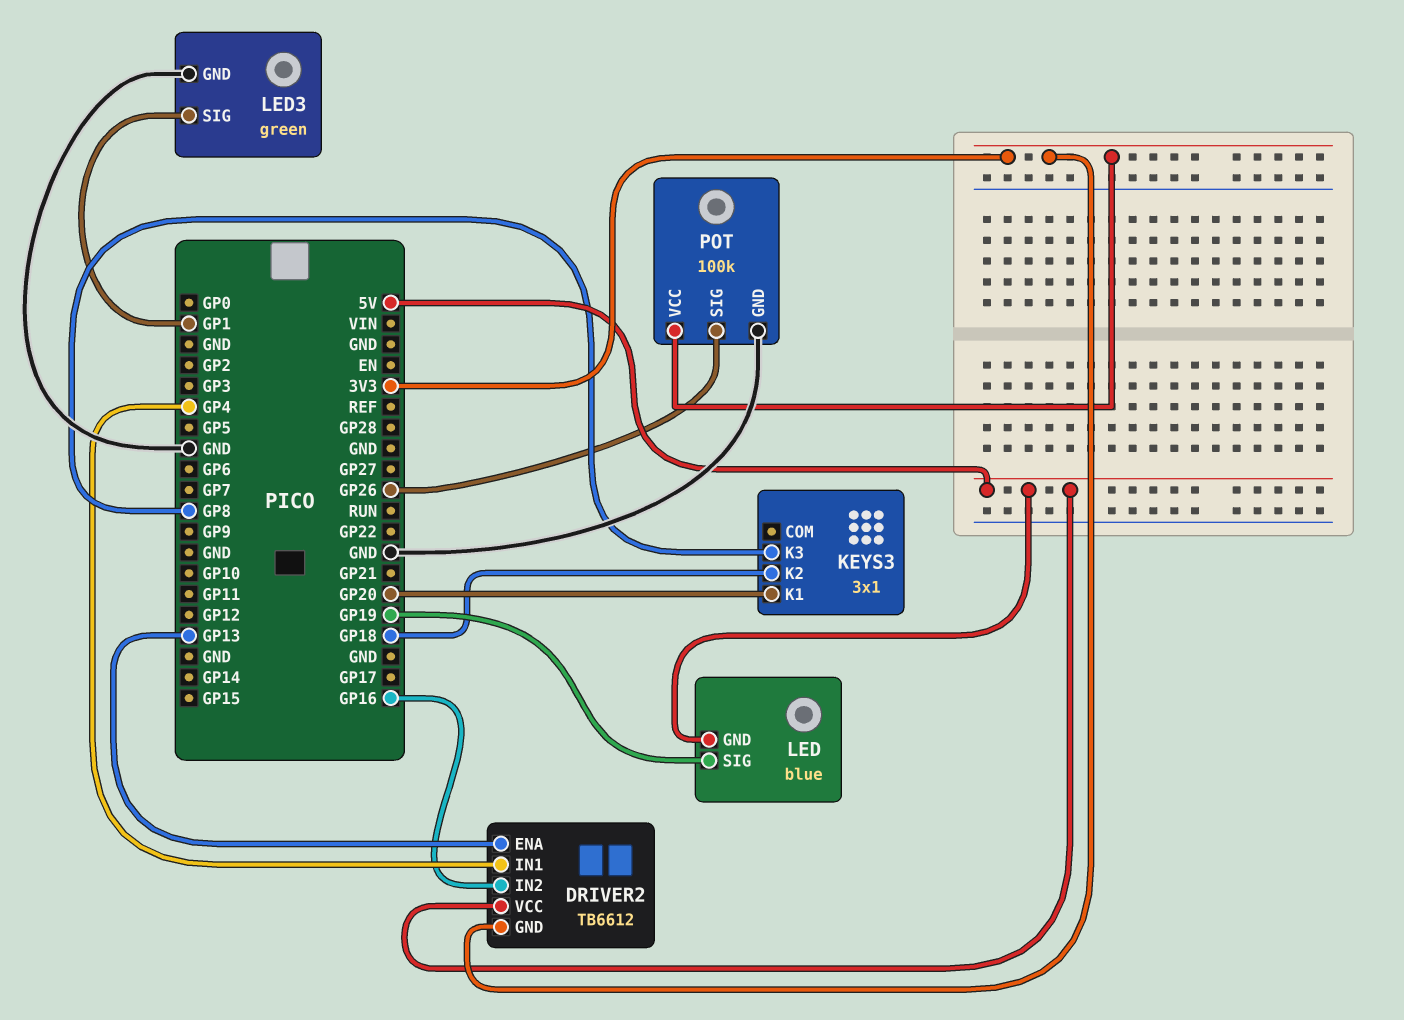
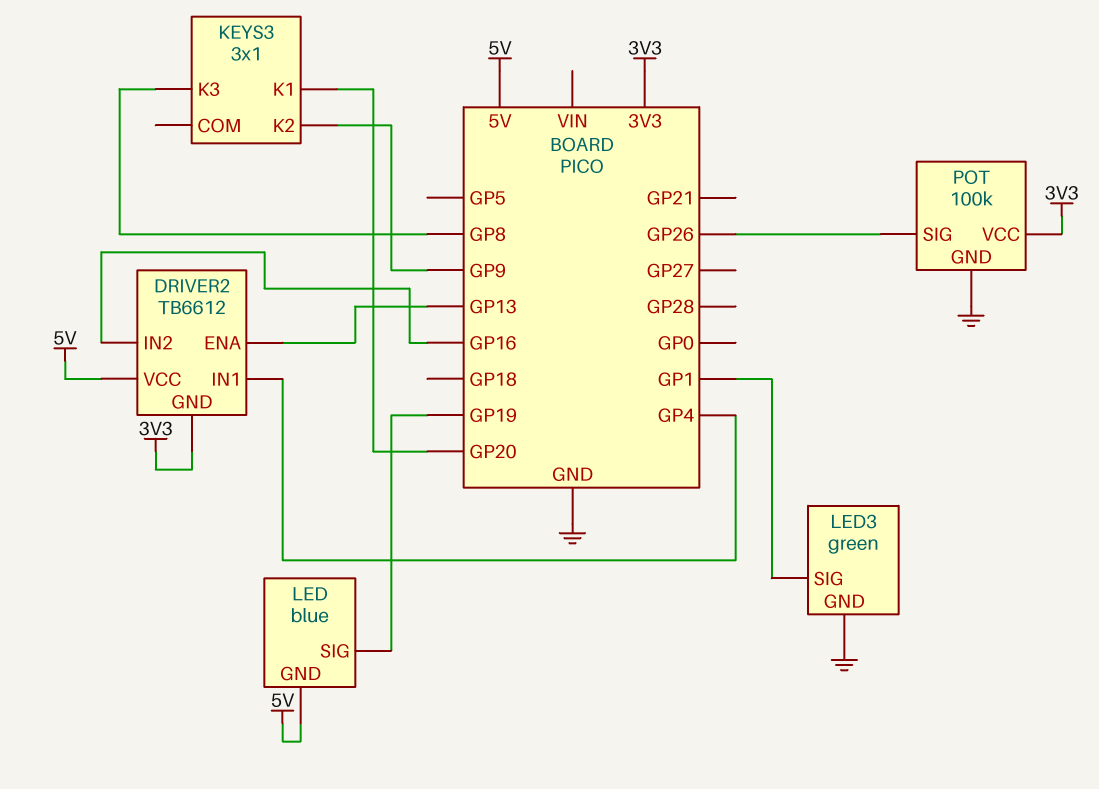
KEYS3 pin K2: GP18 -> GP9

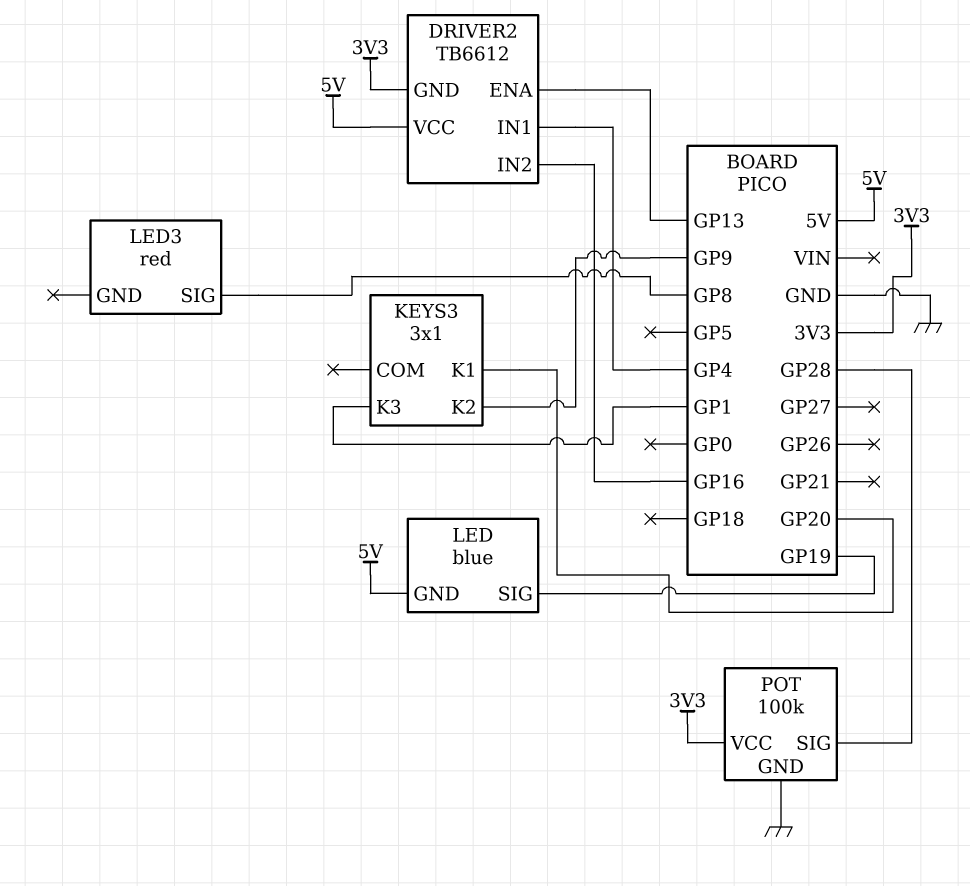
KEYS3 pin K3: GP8 -> GP1
LED3: green -> red
LED3 pin GND: GND -> none
LED3 pin SIG: GP1 -> GP8
POT pin SIG: GP26 -> GP28

